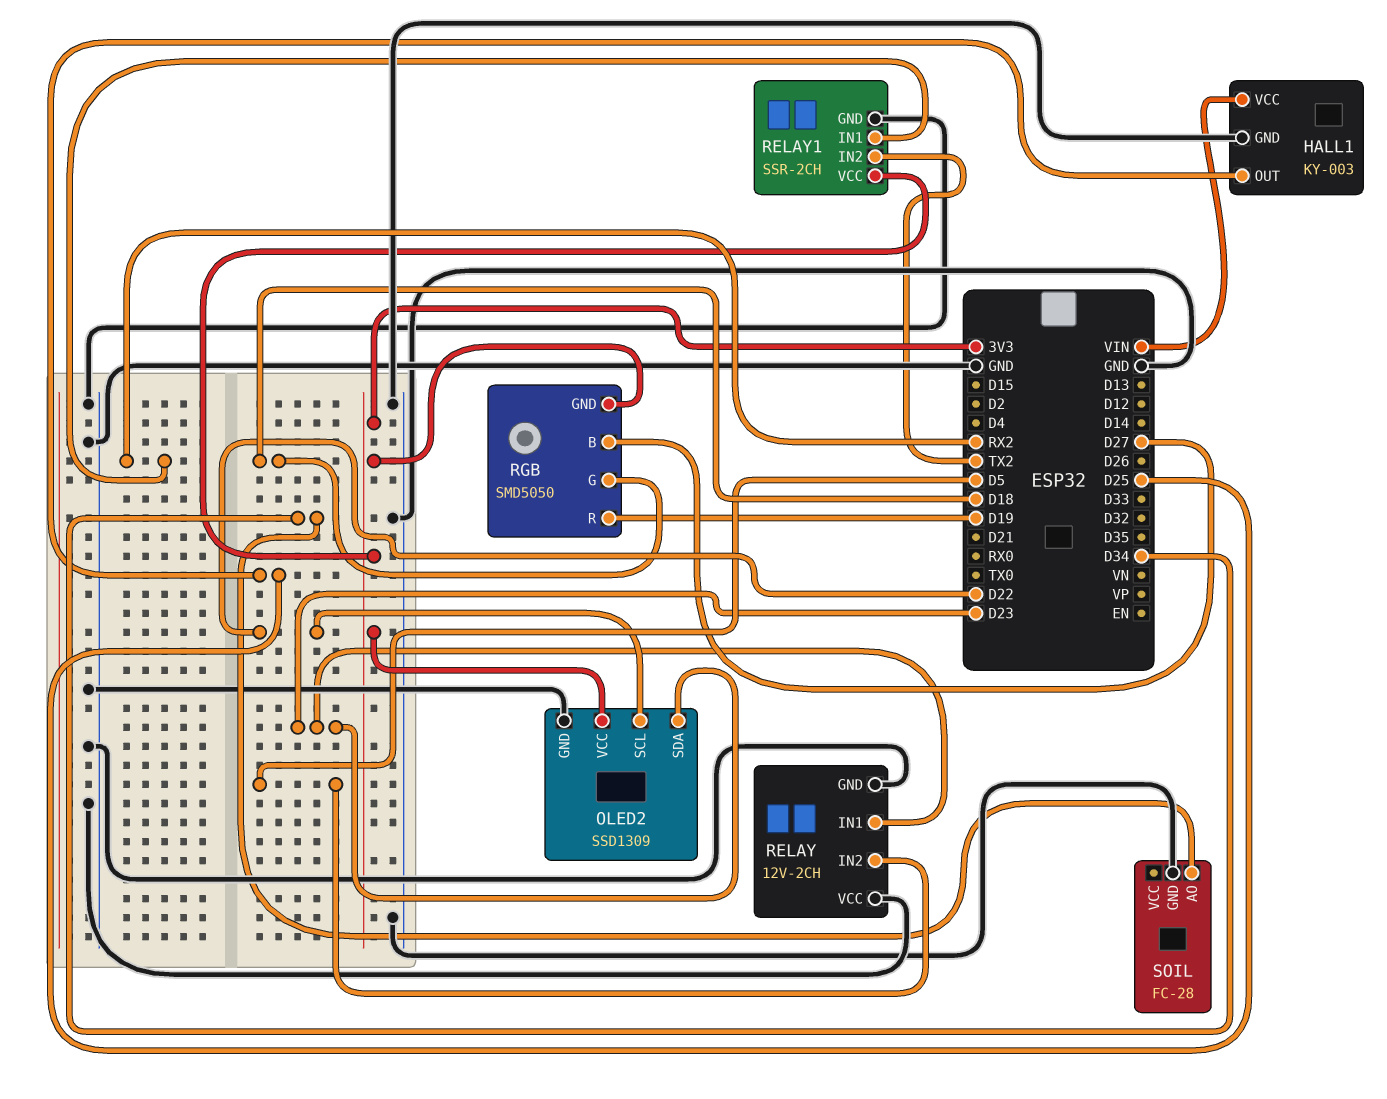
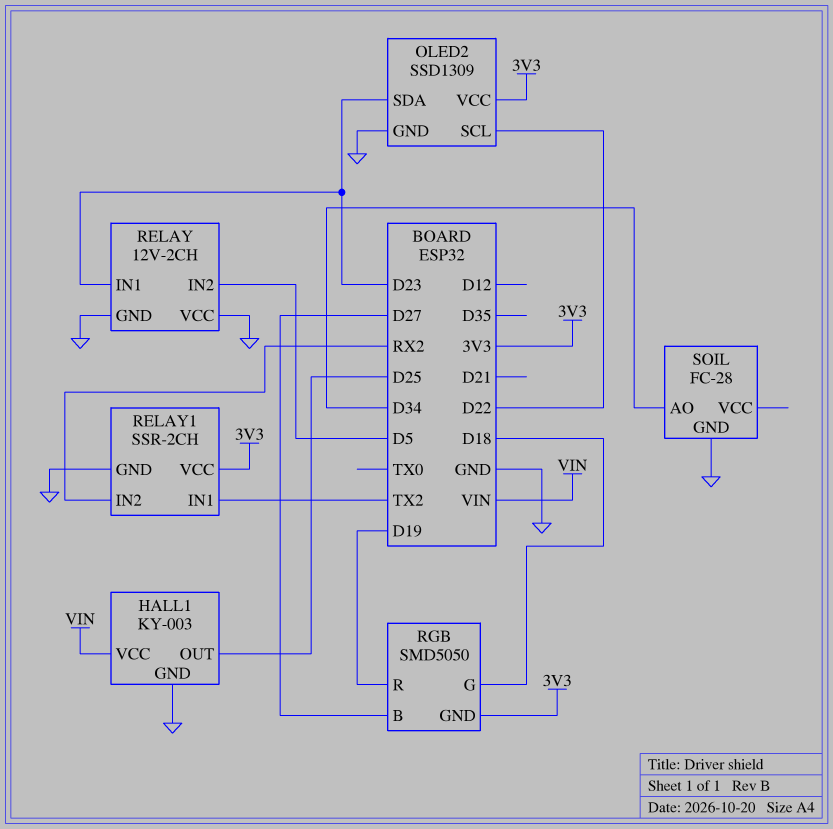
RELAY1 pin IN1: RX2 -> TX2
RELAY1 pin IN2: TX2 -> RX2

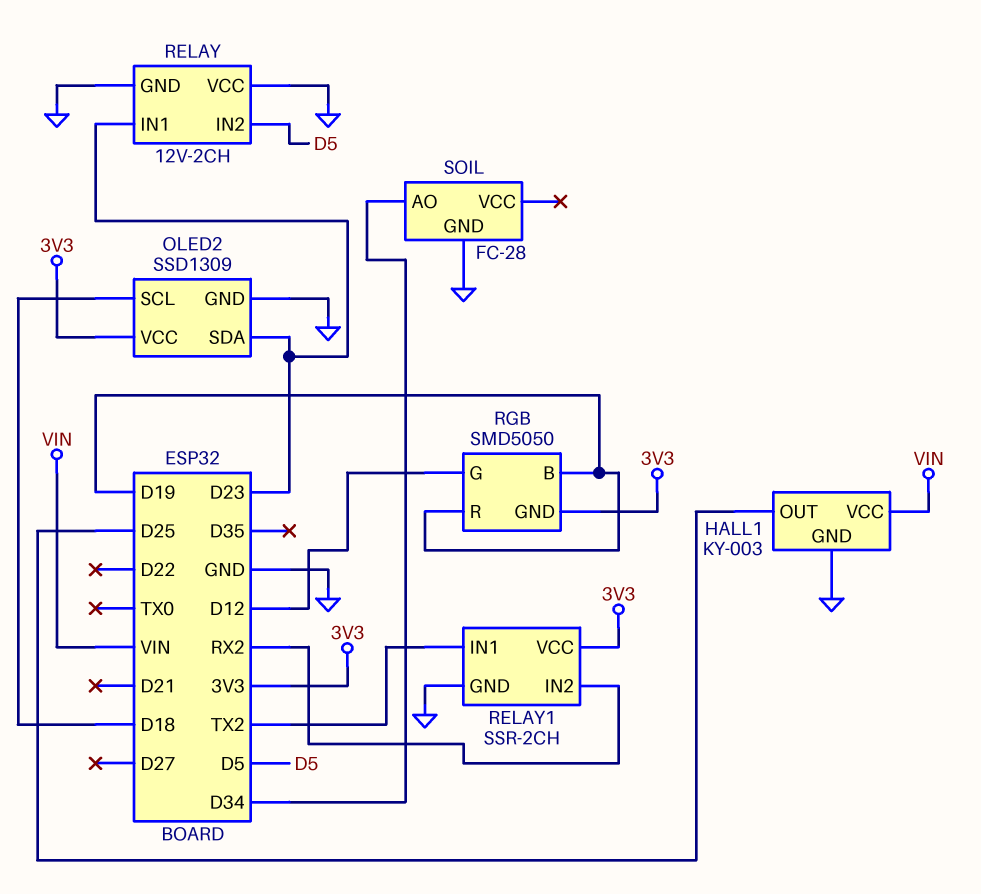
OLED2 pin SCL: D22 -> D18
RGB pin B: D27 -> D19
RGB pin G: D18 -> D12

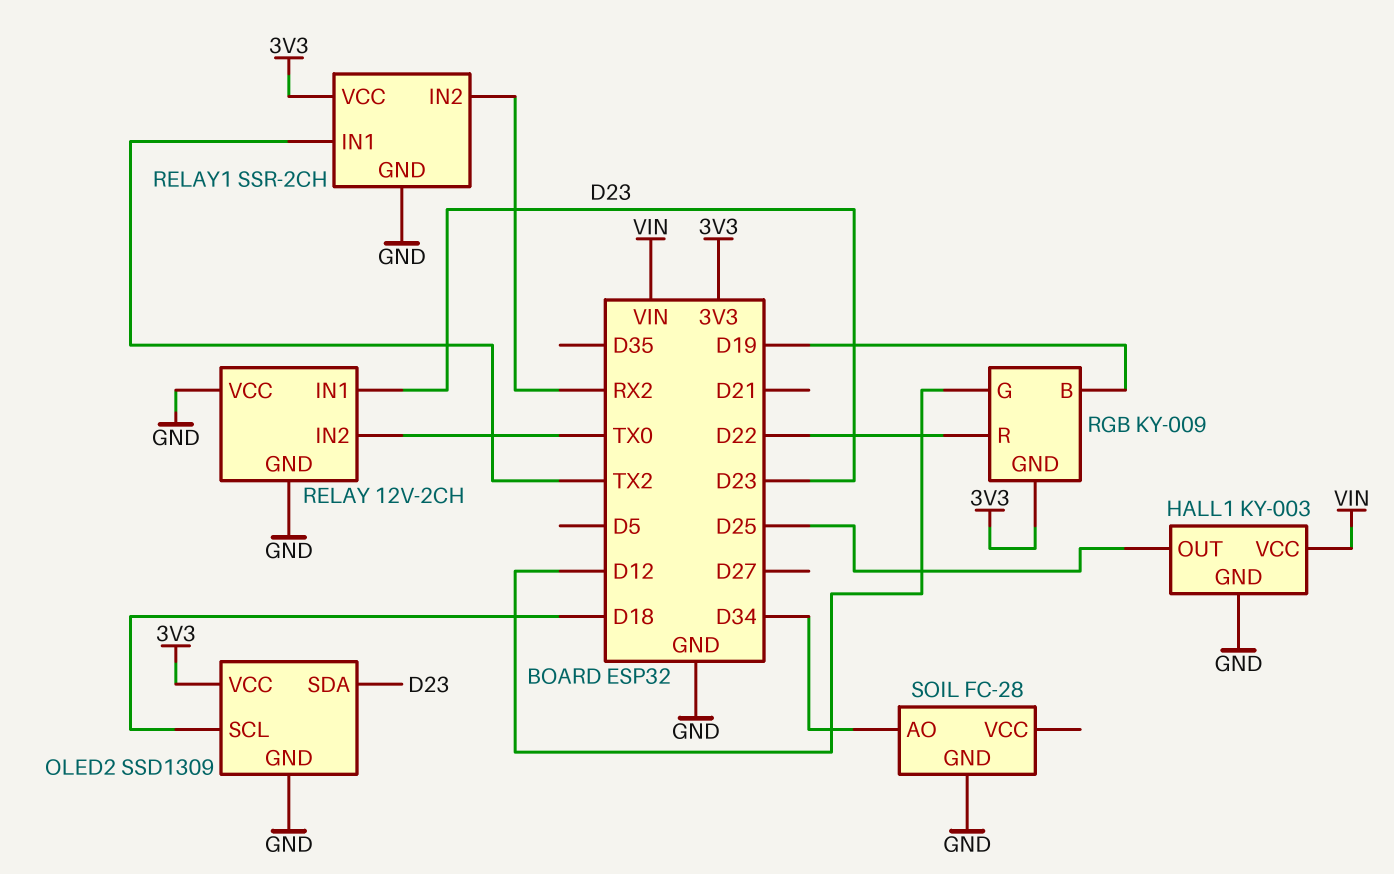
RELAY pin IN2: D5 -> TX0
RGB: SMD5050 -> KY-009
RGB pin R: D19 -> D22

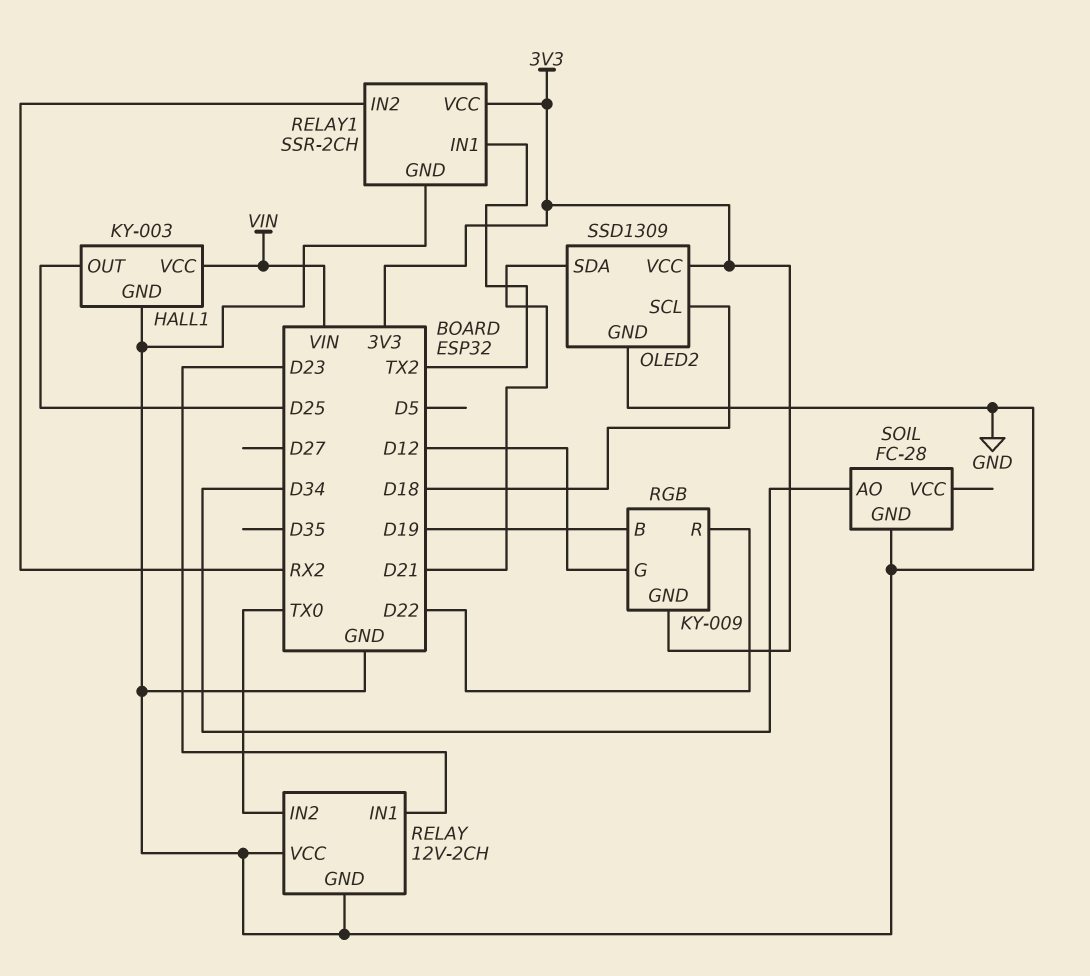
OLED2 pin SDA: D23 -> D21

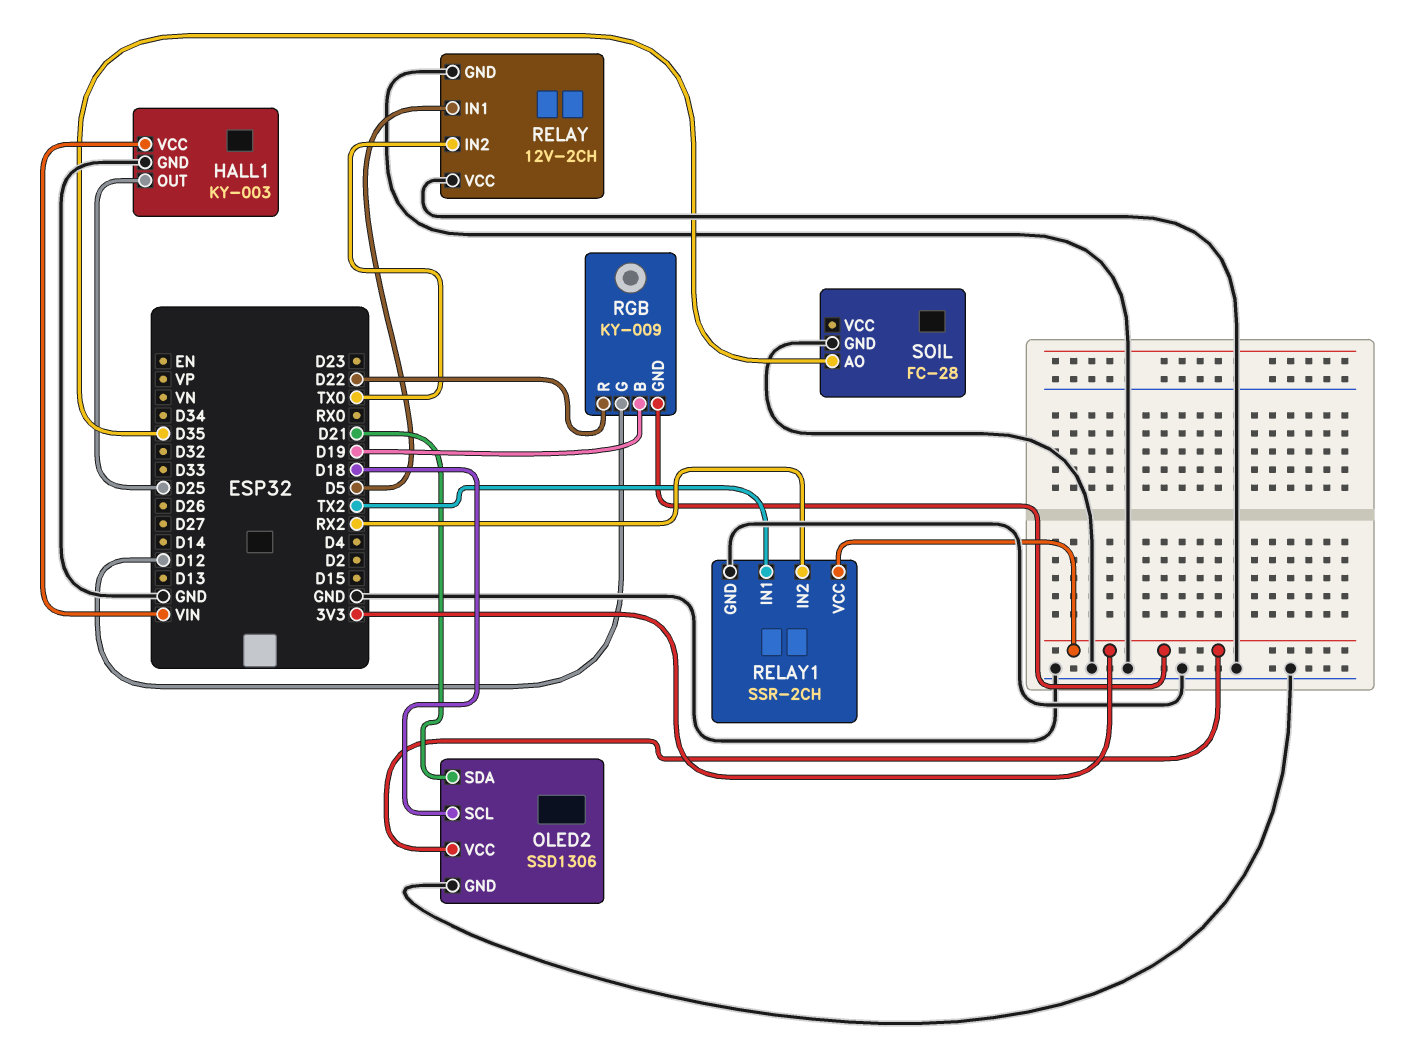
OLED2: SSD1309 -> SSD1306
RELAY pin IN1: D23 -> D5
SOIL pin AO: D34 -> D35

